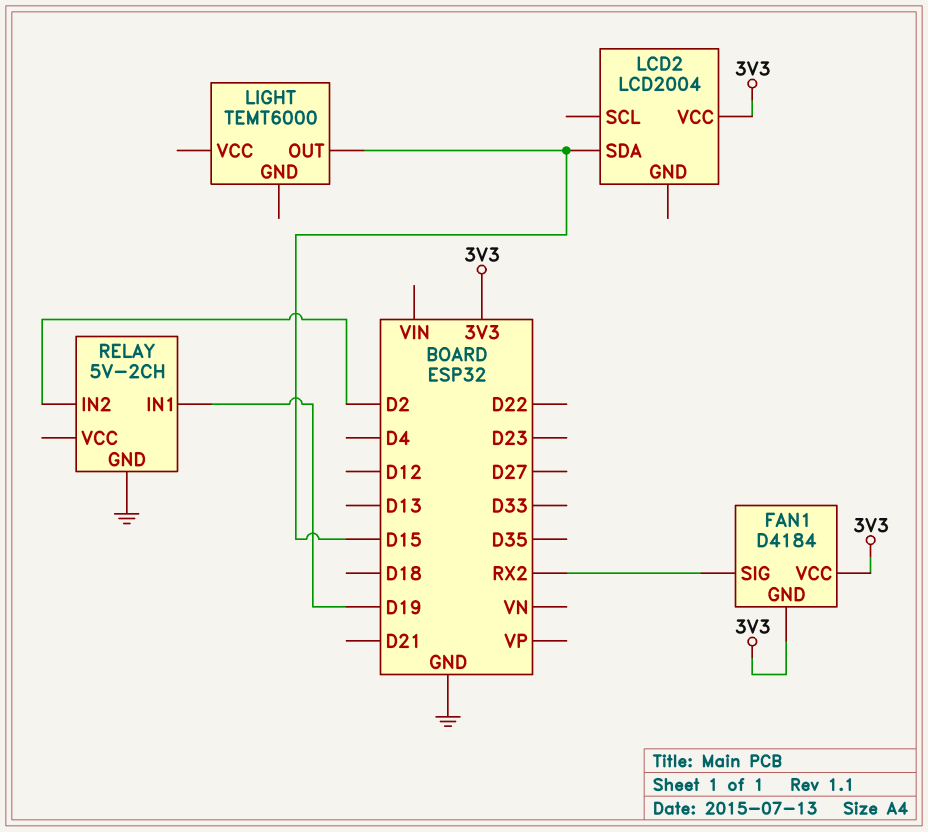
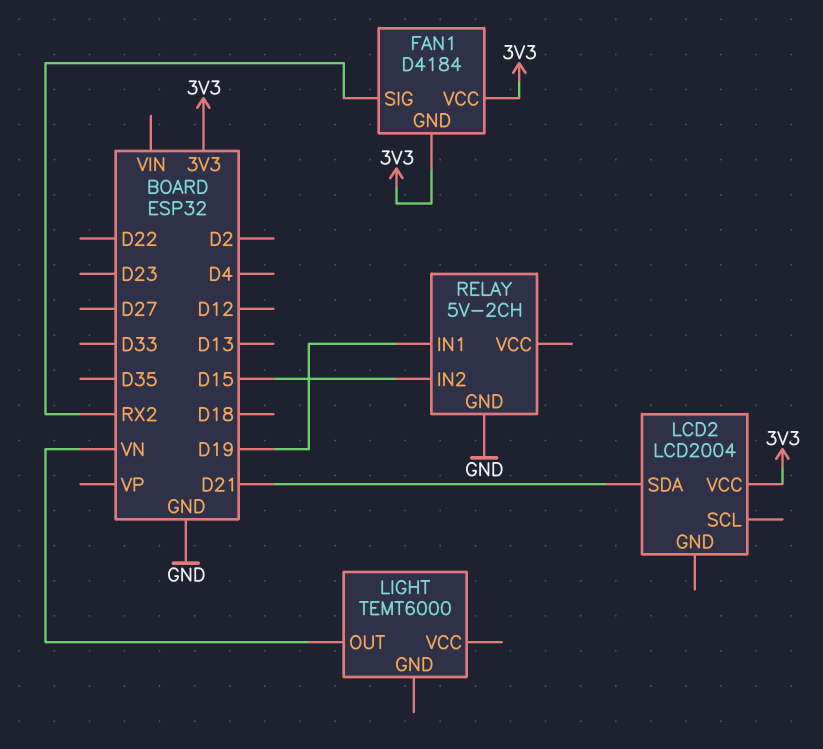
LCD2 pin SDA: D15 -> D21
LIGHT pin OUT: D15 -> VN
RELAY pin IN2: D2 -> D15

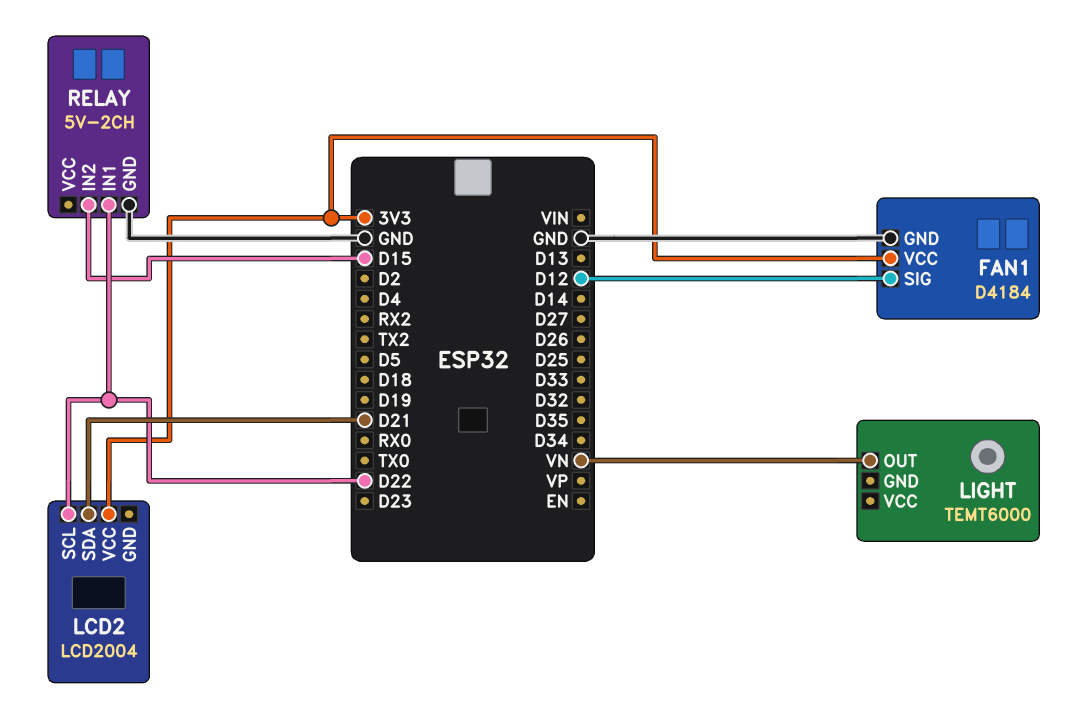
FAN1 pin GND: 3V3 -> GND
FAN1 pin SIG: RX2 -> D12
LCD2 pin SCL: none -> D22
RELAY pin IN1: D19 -> D22

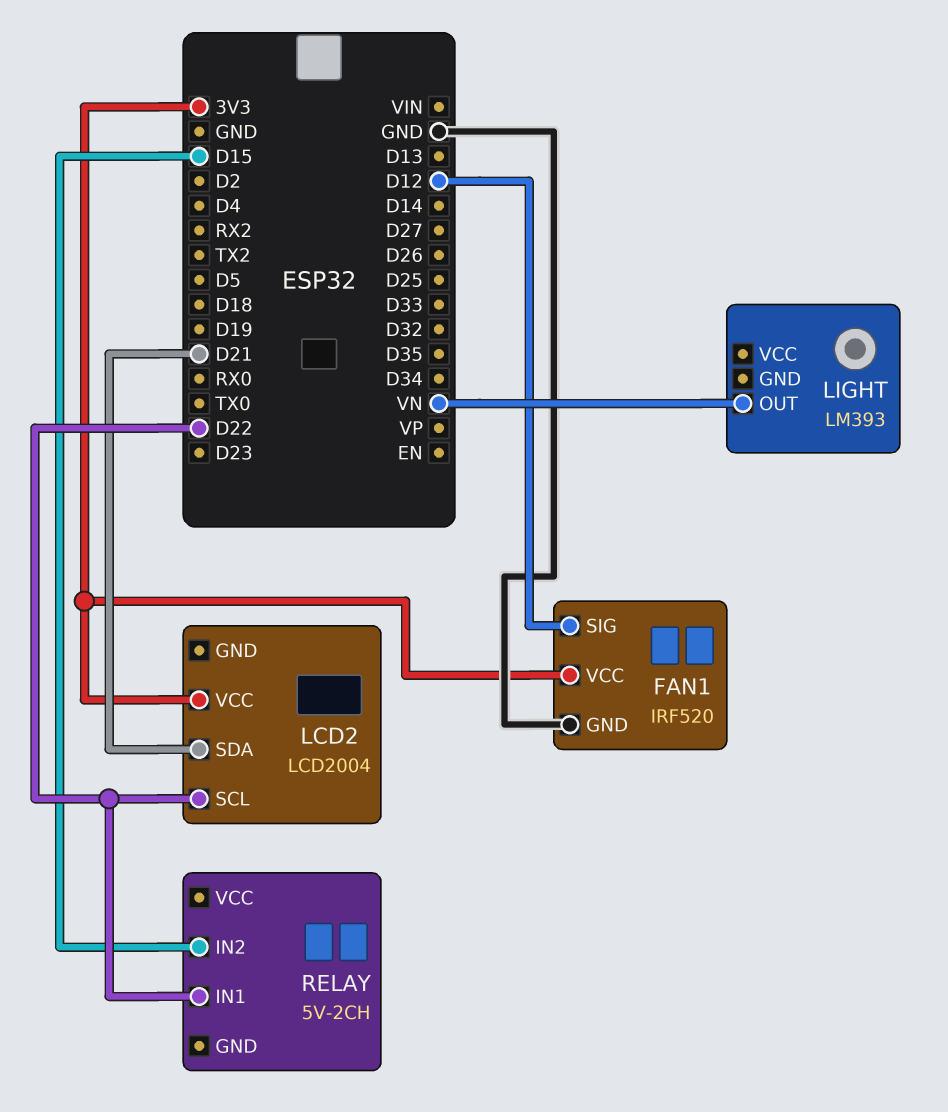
FAN1: D4184 -> IRF520
LIGHT: TEMT6000 -> LM393
RELAY pin GND: GND -> none

